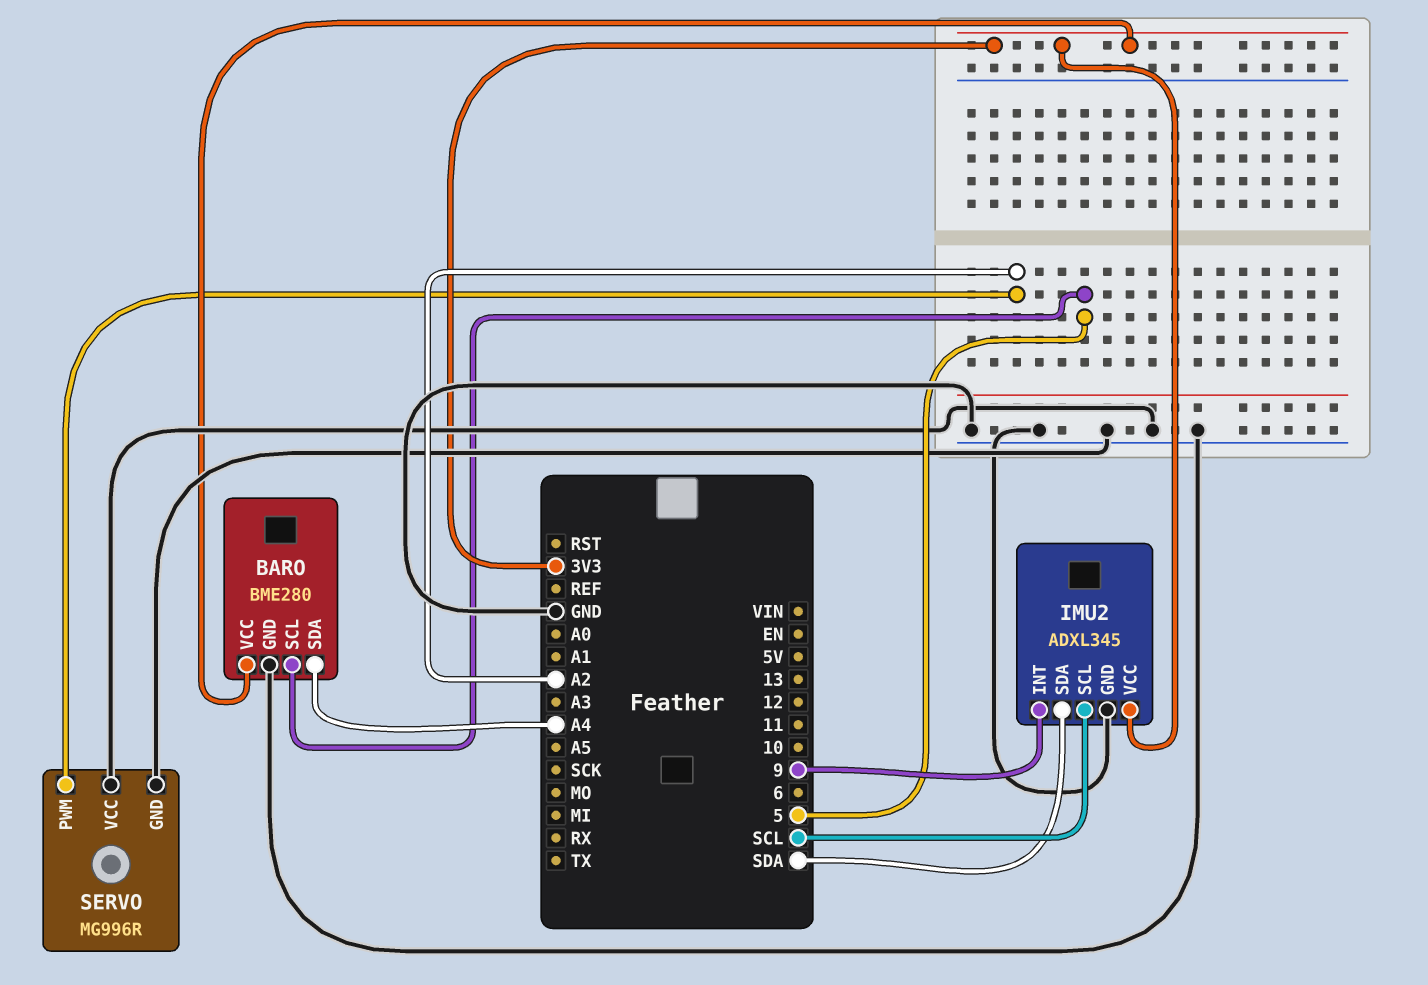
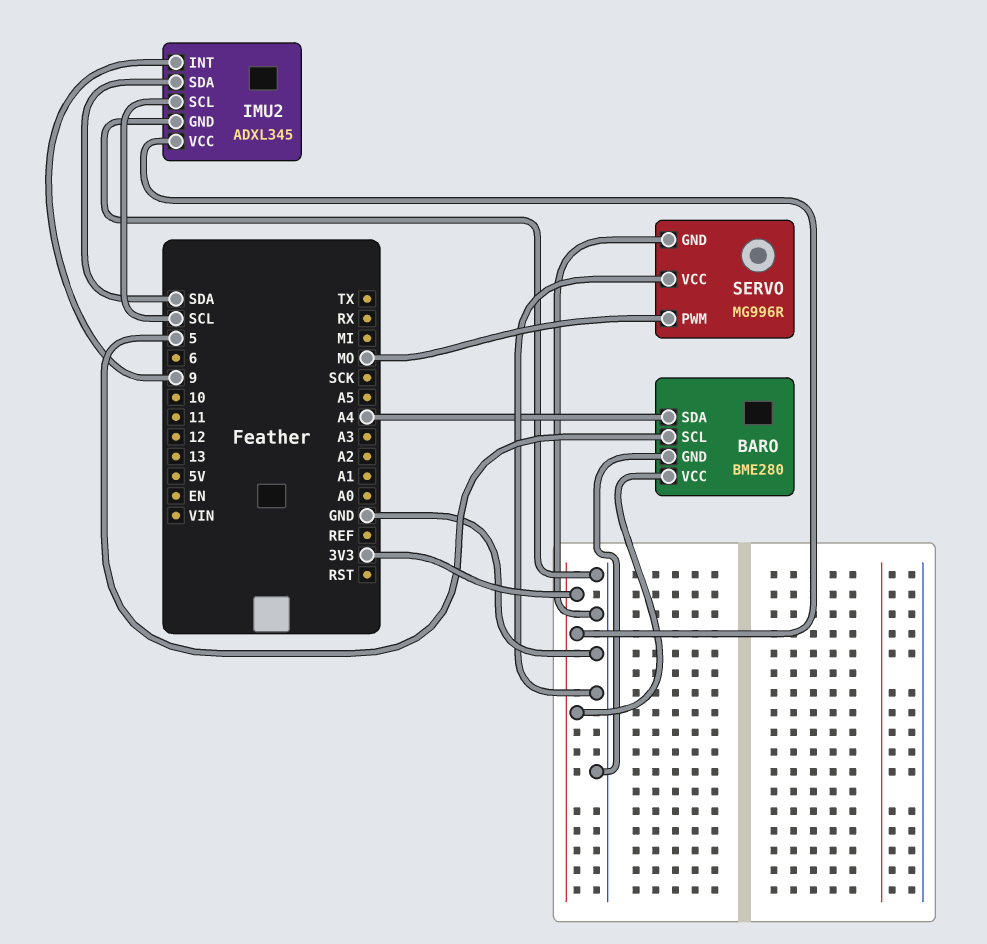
SERVO pin PWM: A2 -> MO

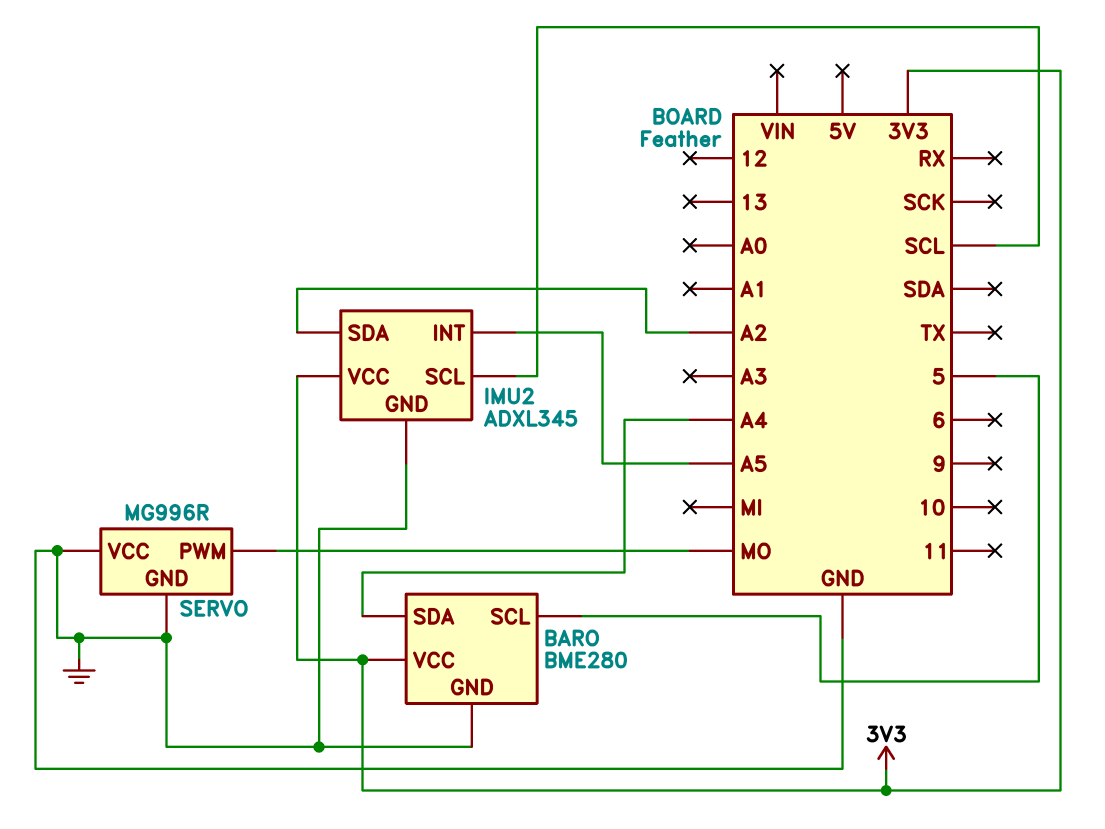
IMU2 pin INT: 9 -> A5
IMU2 pin SDA: SDA -> A2

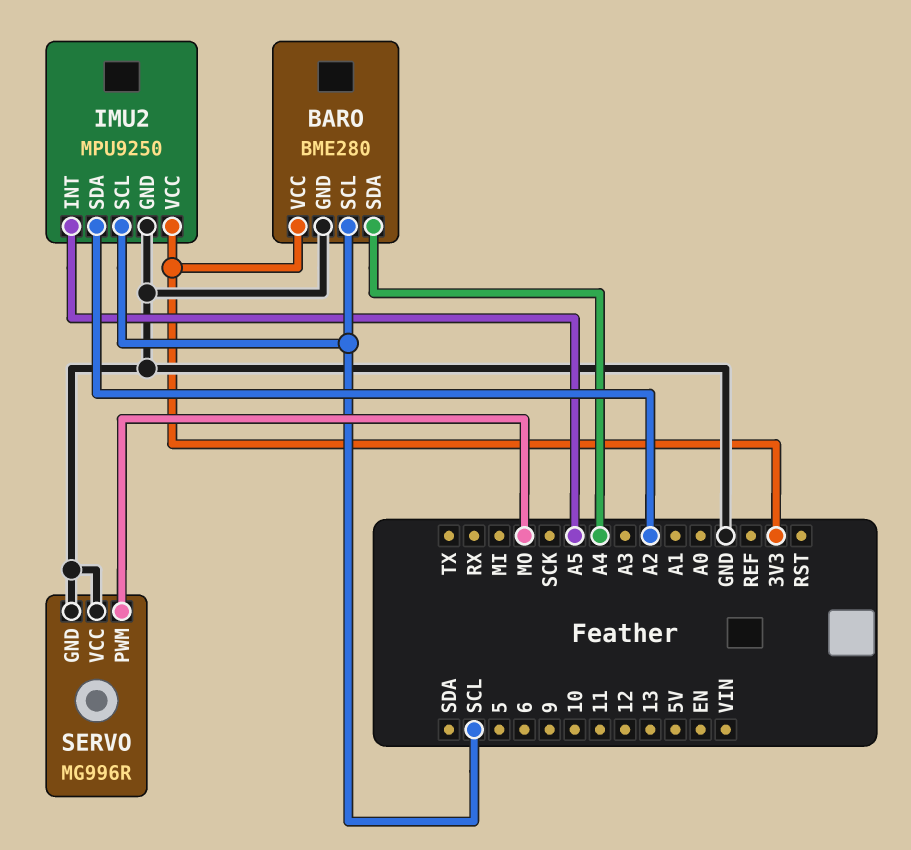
BARO pin SCL: 5 -> SCL
IMU2: ADXL345 -> MPU9250

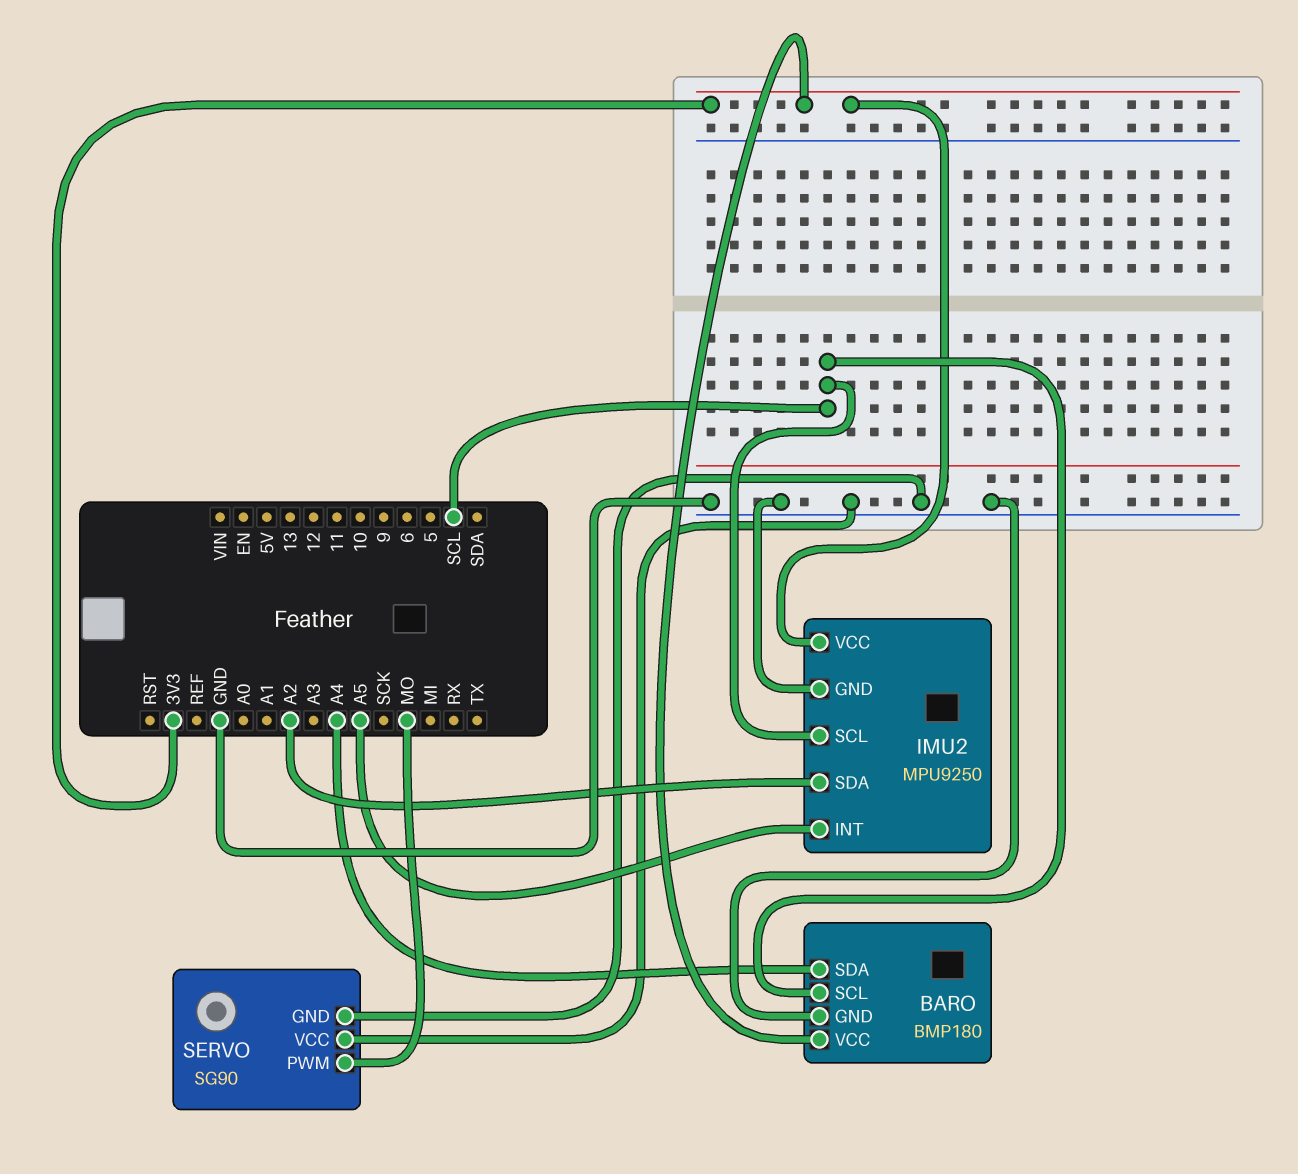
BARO: BME280 -> BMP180
SERVO: MG996R -> SG90

